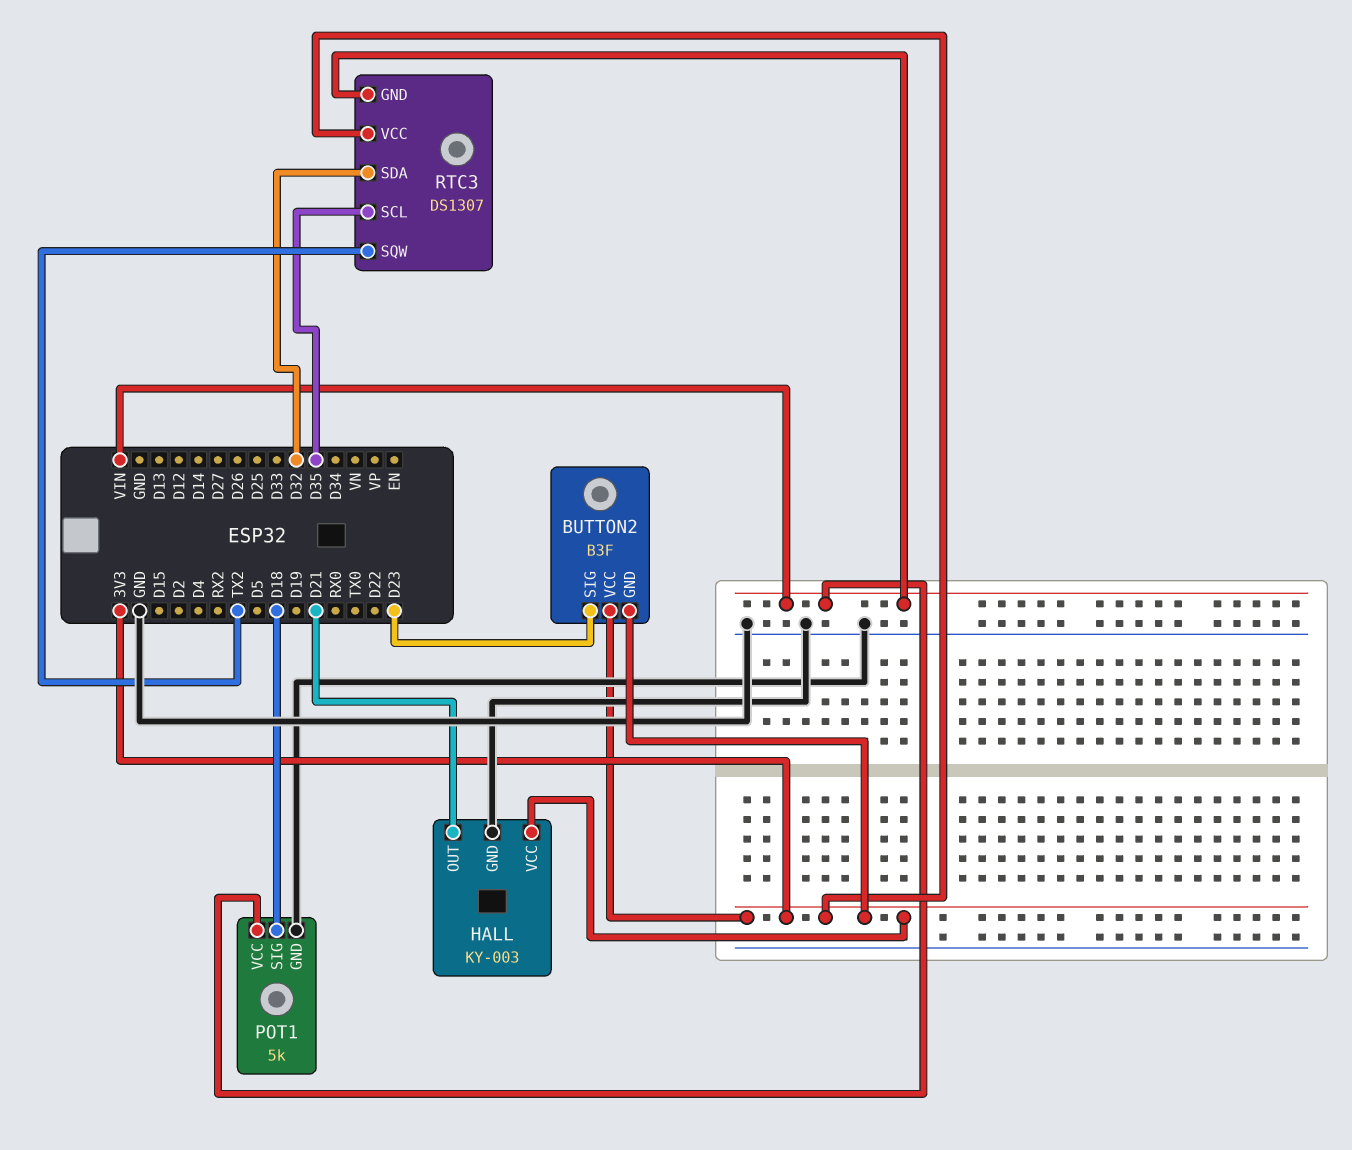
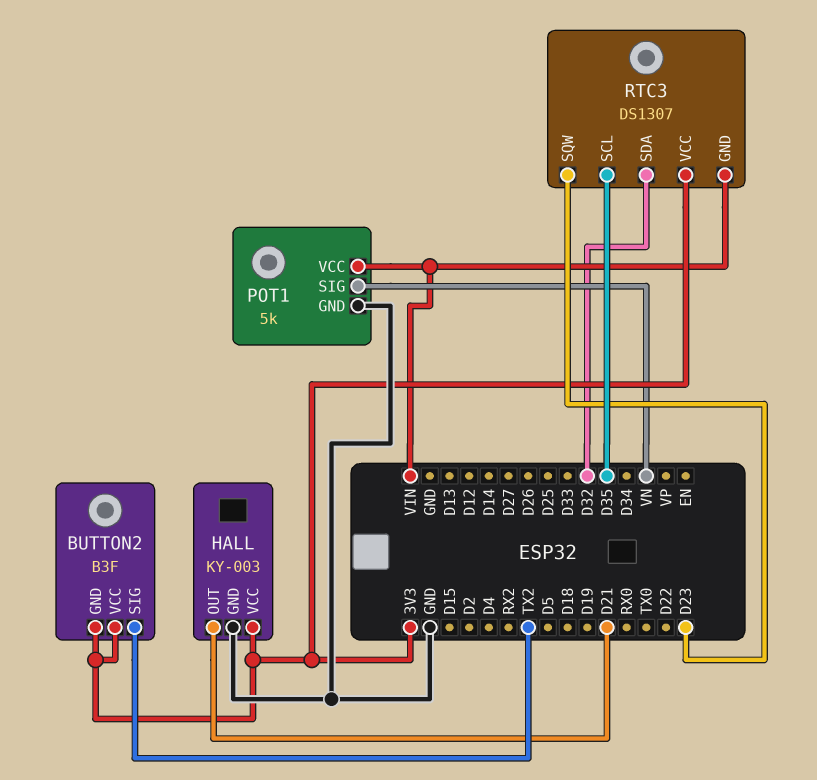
BUTTON2 pin SIG: D23 -> TX2
POT1 pin SIG: D18 -> VN
RTC3 pin SQW: TX2 -> D23

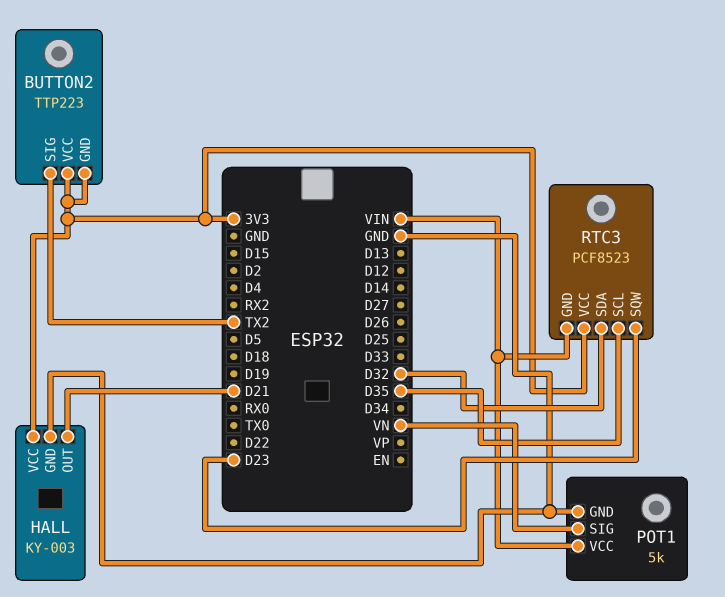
BUTTON2: B3F -> TTP223
RTC3: DS1307 -> PCF8523

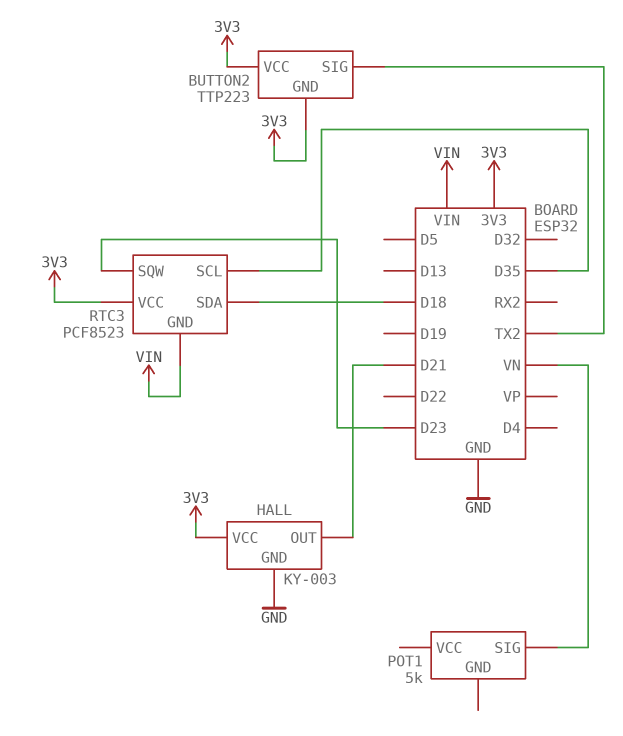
POT1 pin GND: GND -> none
POT1 pin VCC: VIN -> none
RTC3 pin SDA: D32 -> D18

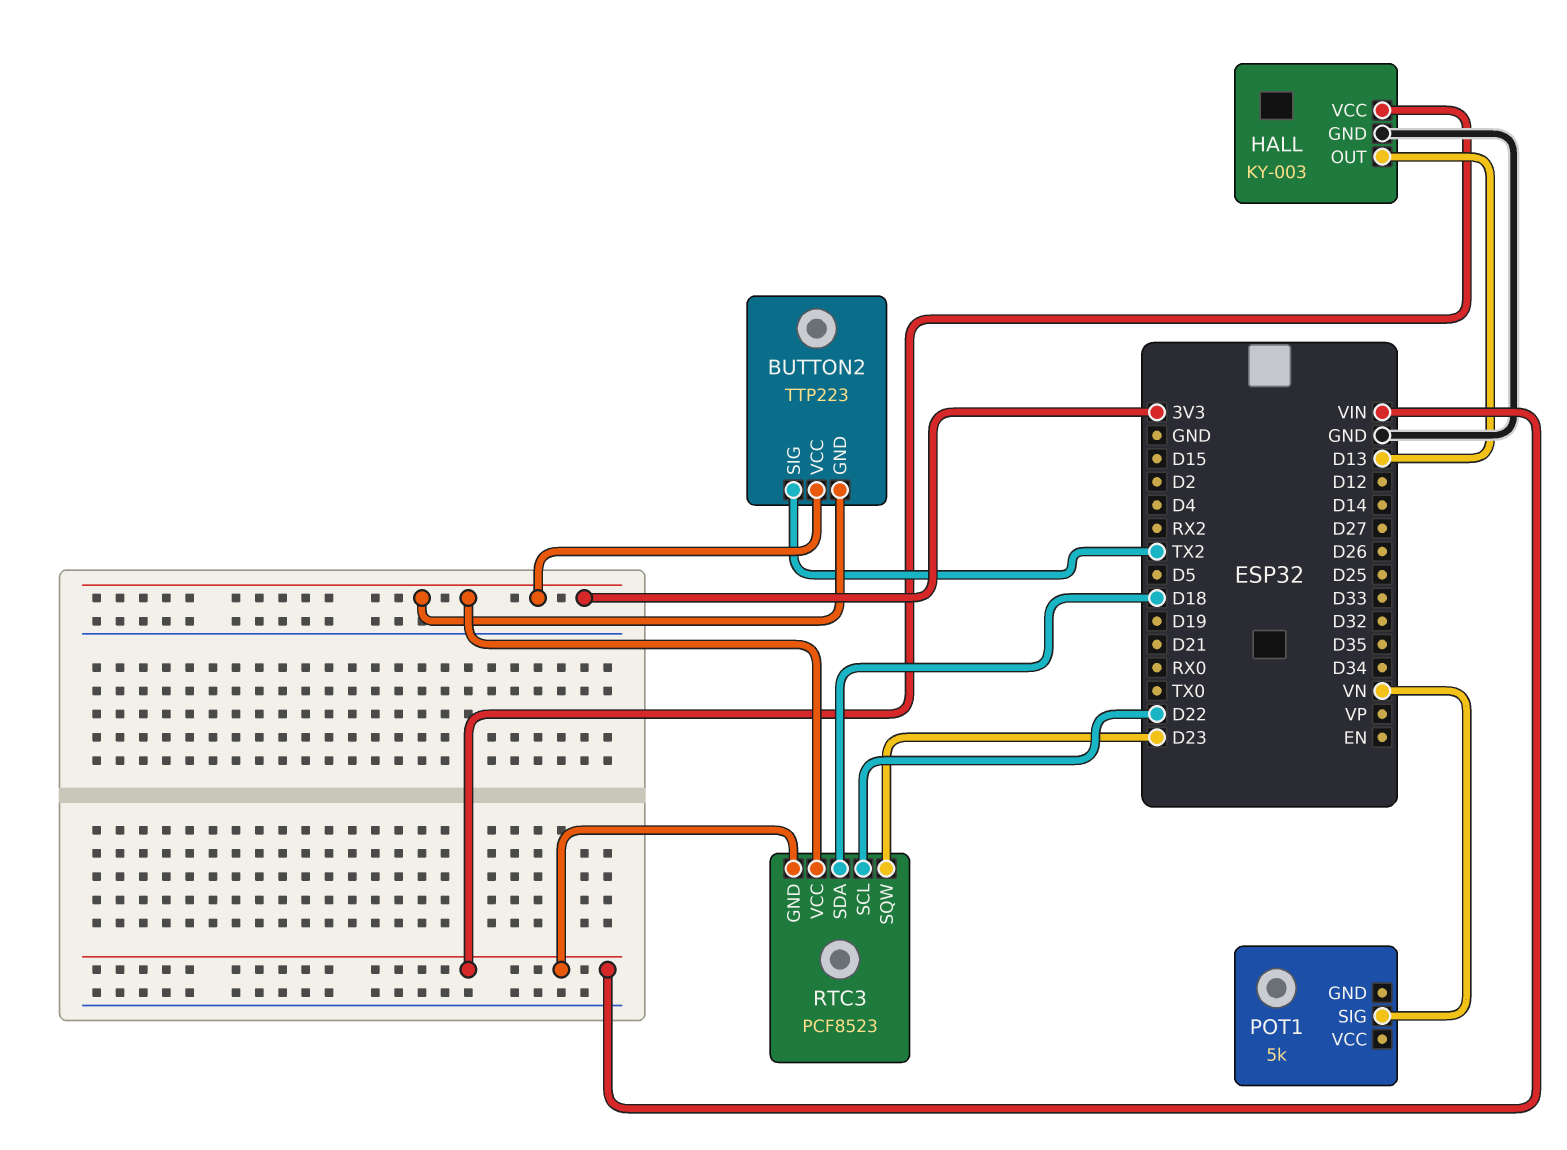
HALL pin OUT: D21 -> D13
HALL pin VCC: 3V3 -> VIN
RTC3 pin SCL: D35 -> D22

